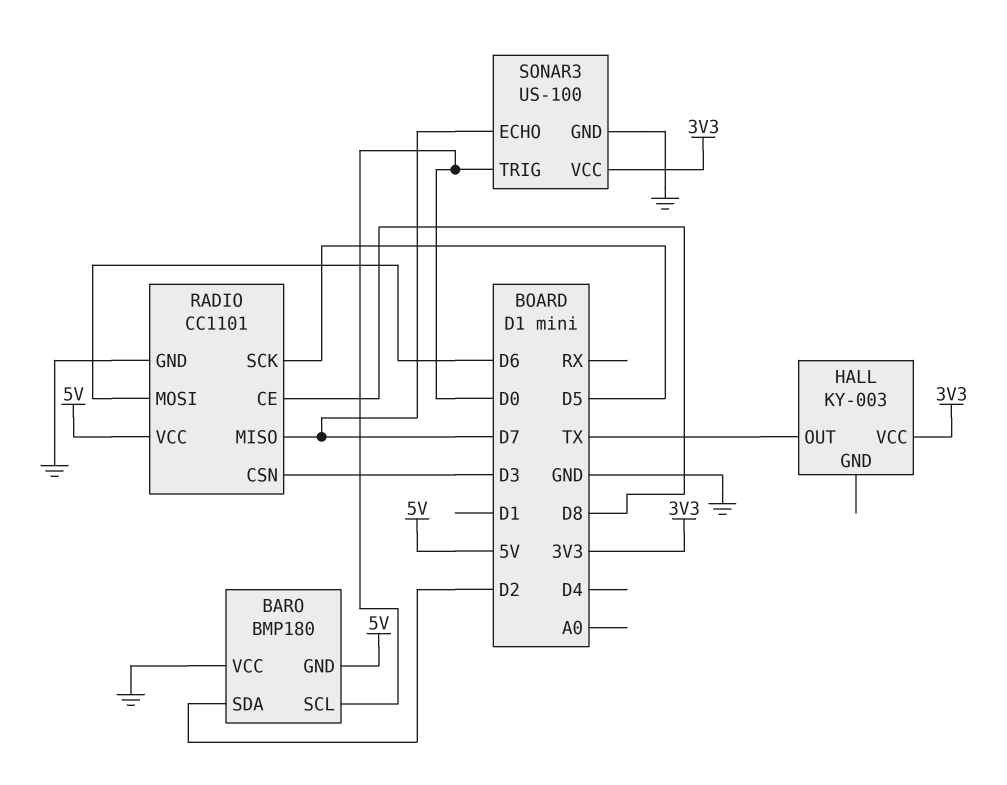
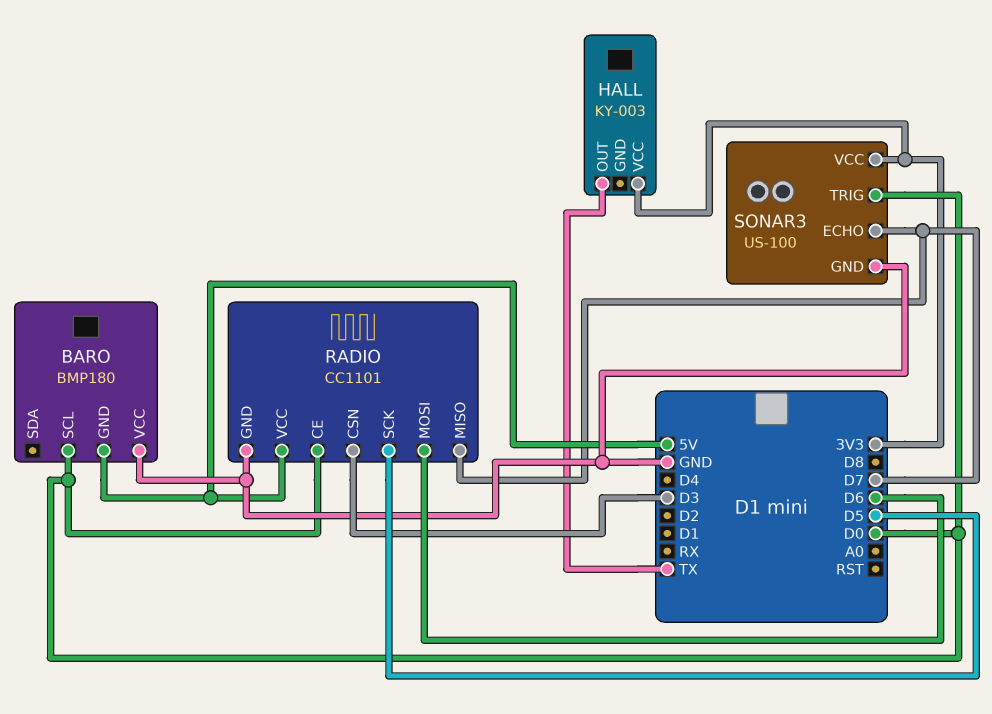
BARO pin SDA: D2 -> none
RADIO pin CE: D8 -> D0

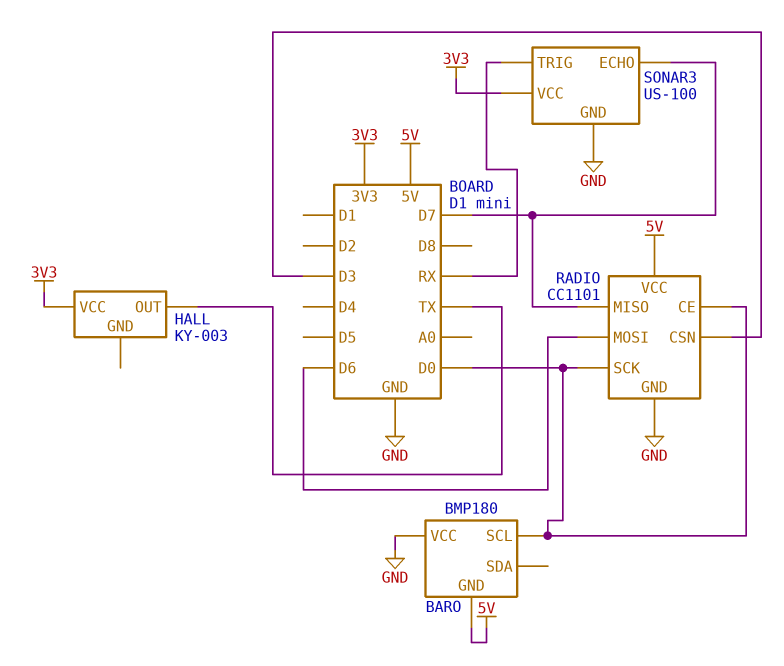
RADIO pin SCK: D5 -> D0
SONAR3 pin TRIG: D0 -> RX

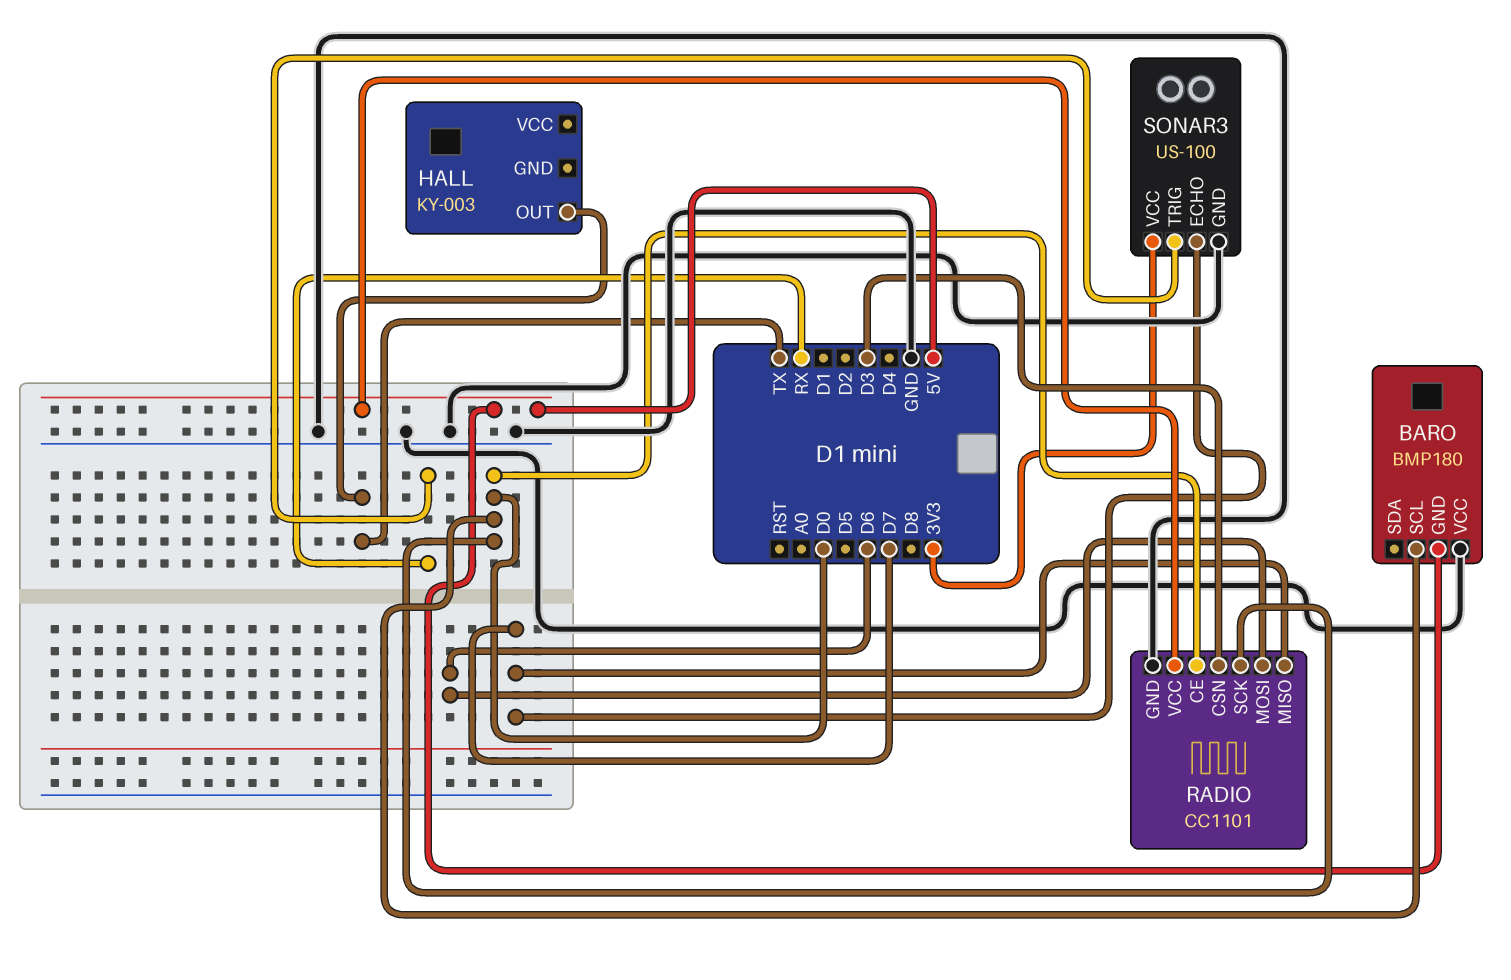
HALL pin VCC: 3V3 -> none

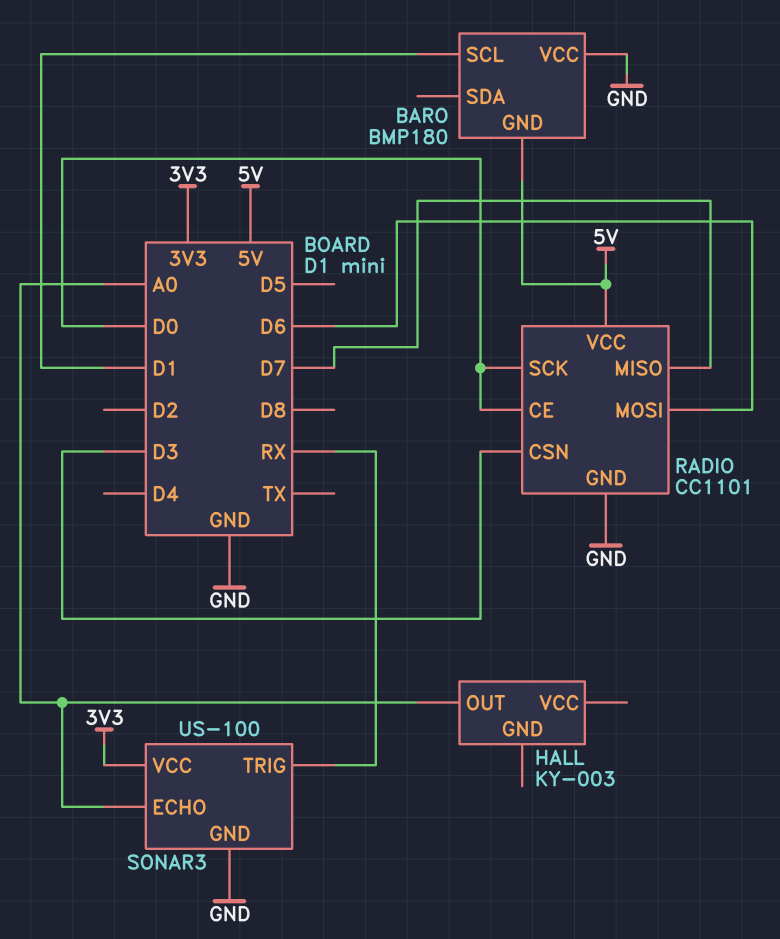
BARO pin SCL: D0 -> D1
HALL pin OUT: TX -> A0
SONAR3 pin ECHO: D7 -> A0

